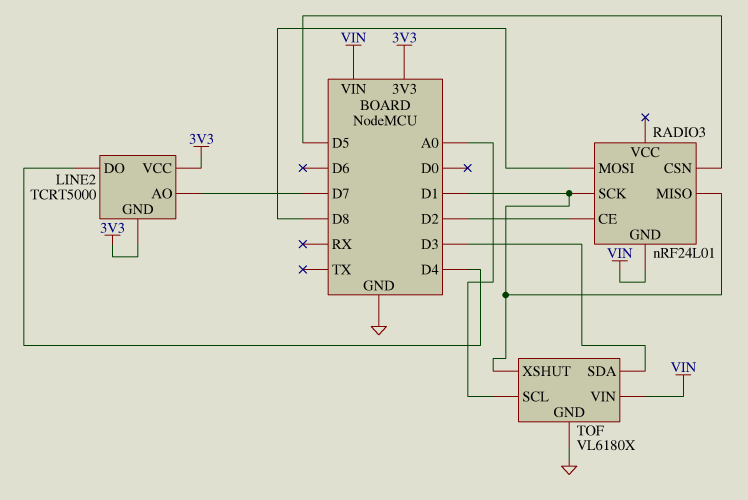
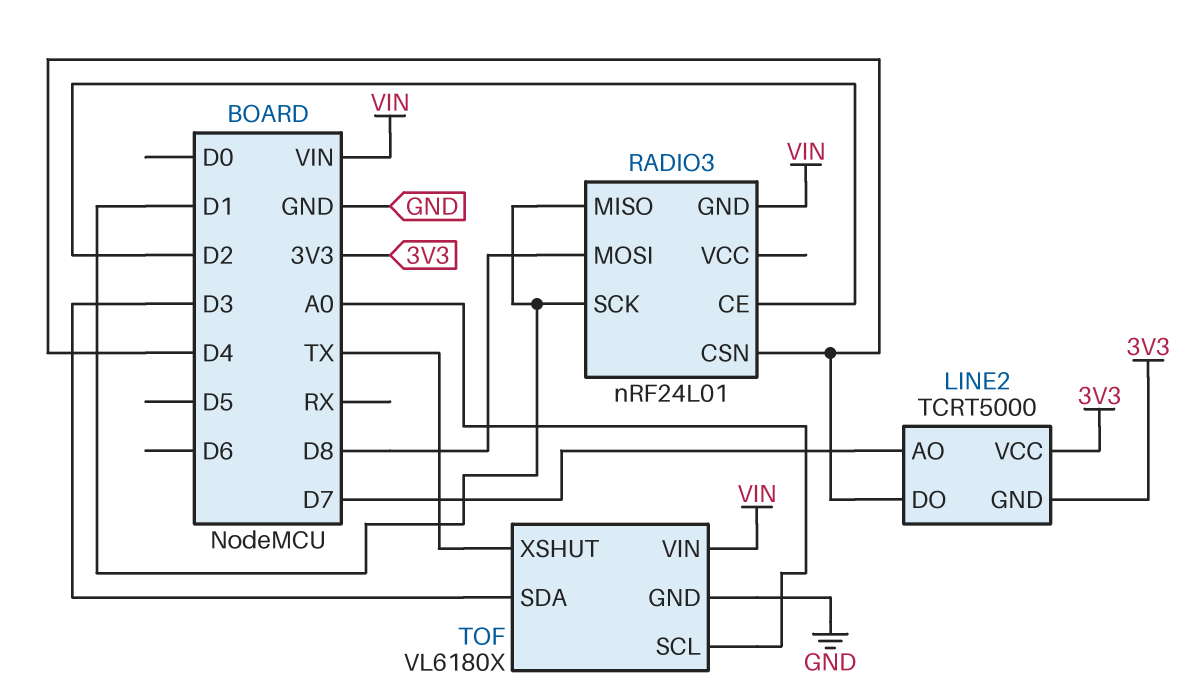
RADIO3 pin CSN: D5 -> D4
TOF pin XSHUT: D1 -> TX

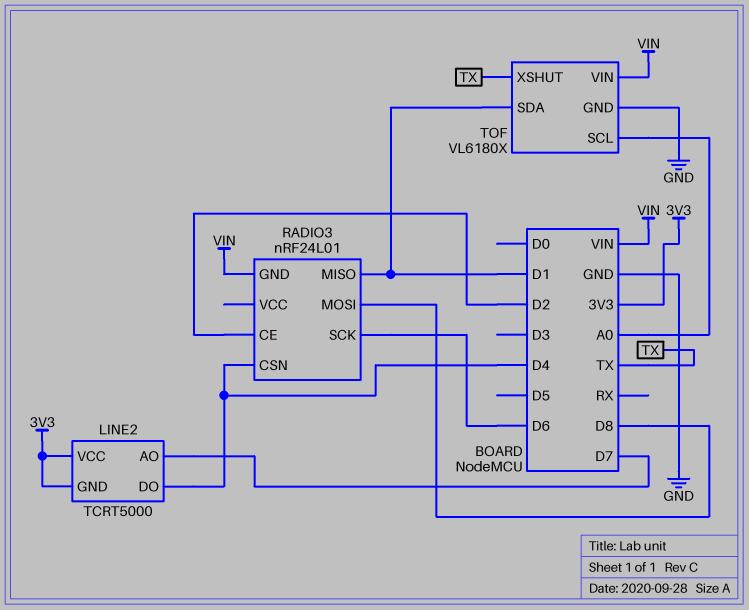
RADIO3 pin SCK: D1 -> D6
TOF pin SDA: D3 -> D1

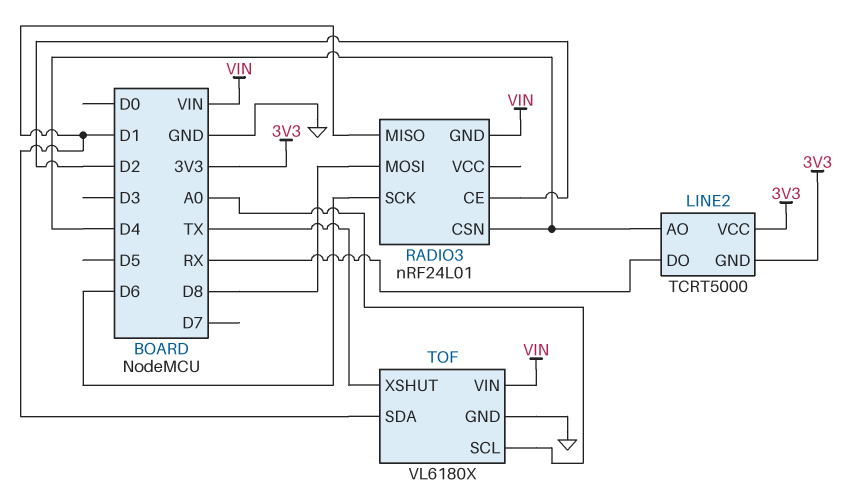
LINE2 pin AO: D7 -> D4
LINE2 pin DO: D4 -> RX

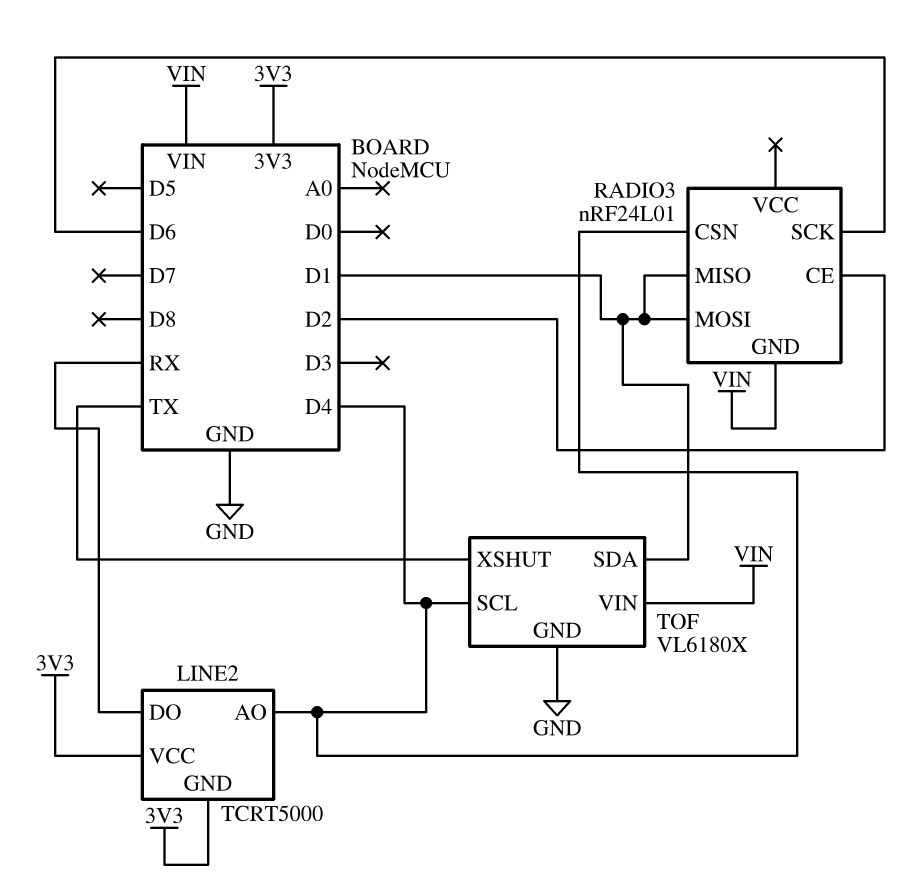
RADIO3 pin MOSI: D8 -> D1
TOF pin SCL: A0 -> D4

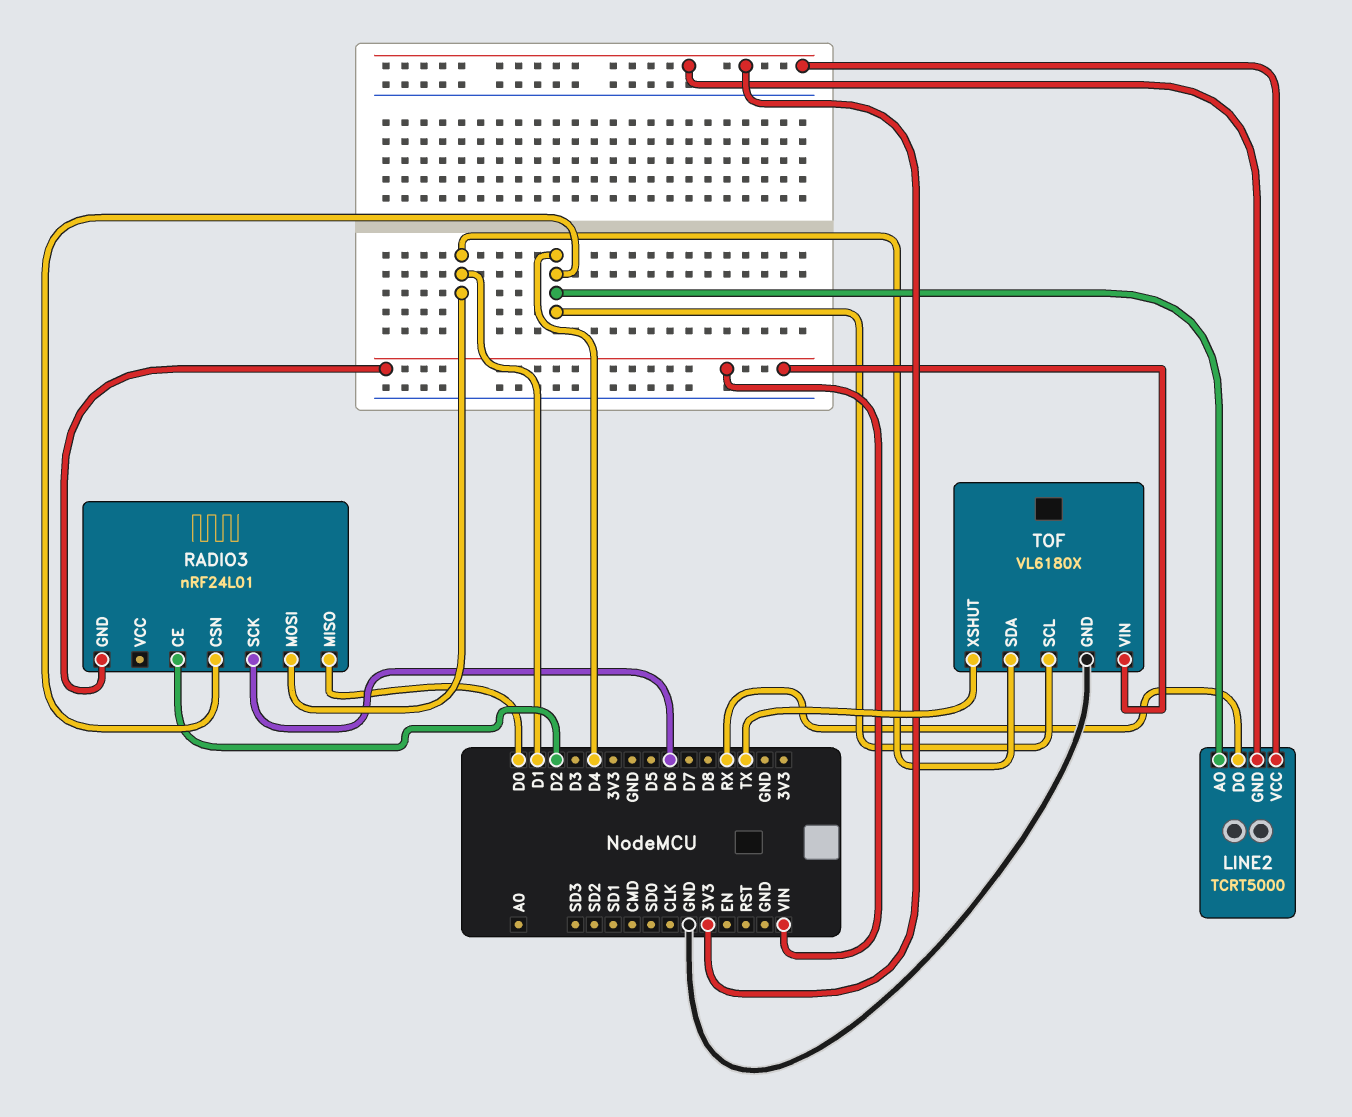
RADIO3 pin MISO: D1 -> D0

